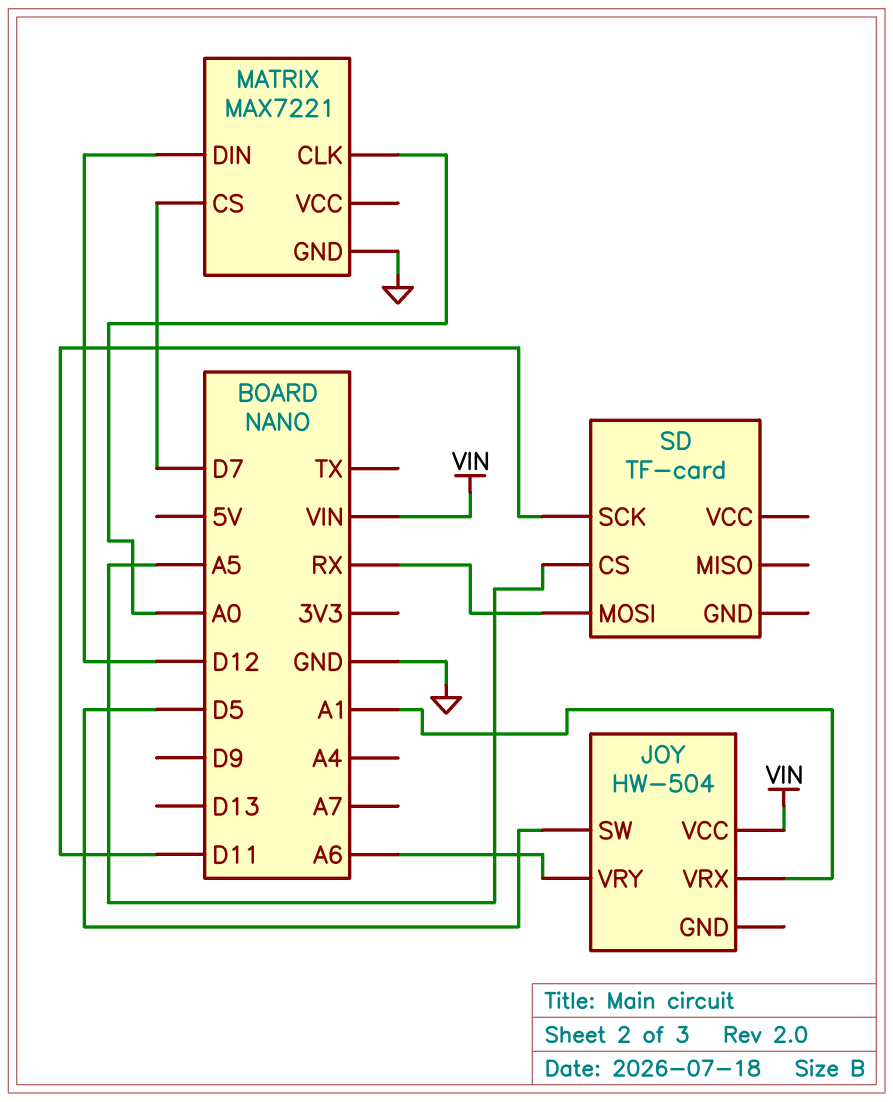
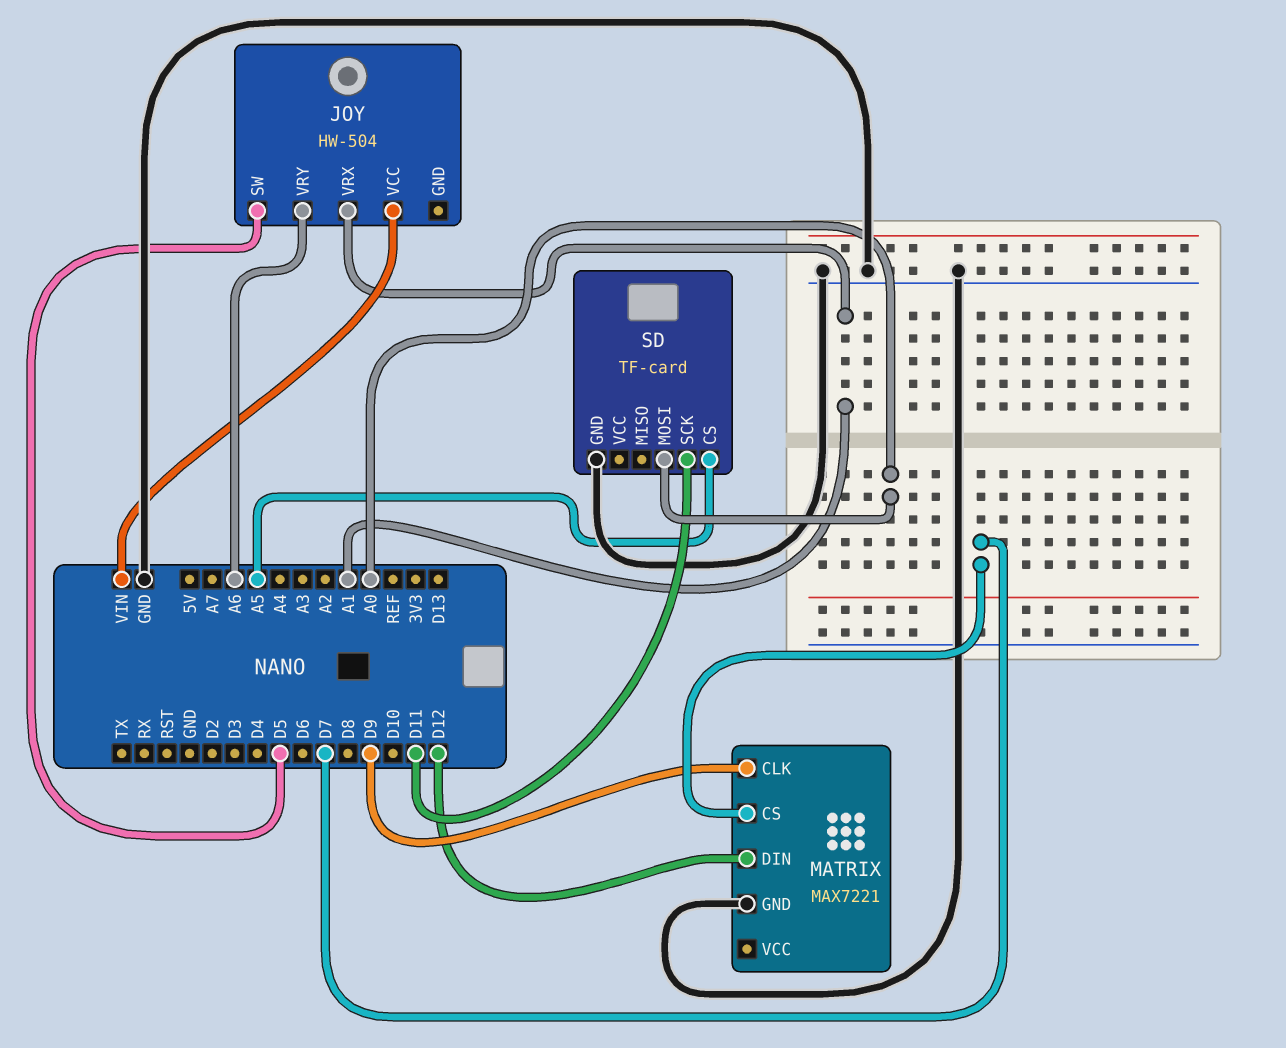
MATRIX pin CLK: A0 -> D9
SD pin GND: none -> GND
SD pin MOSI: RX -> A0

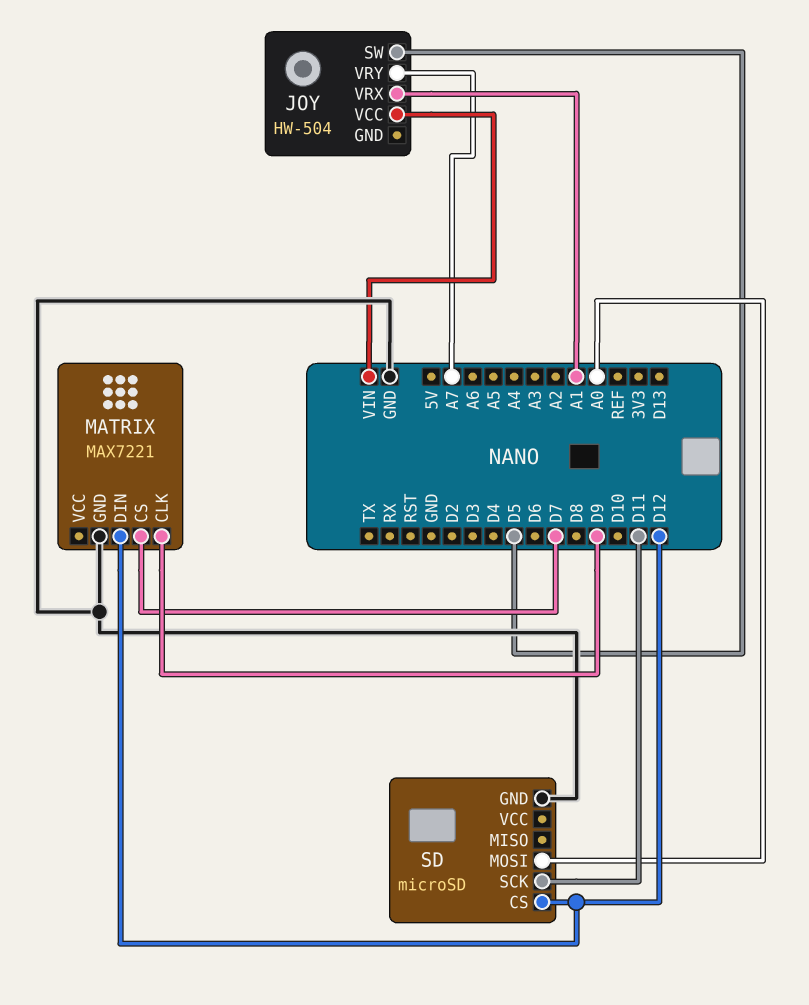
JOY pin VRY: A6 -> A7
SD: TF-card -> microSD
SD pin CS: A5 -> D12

